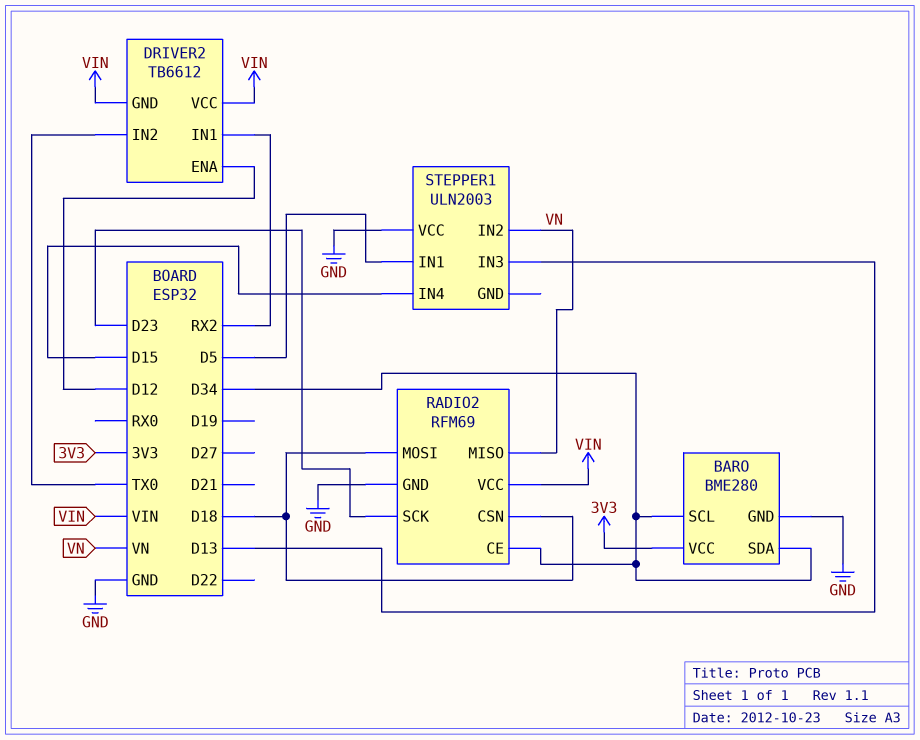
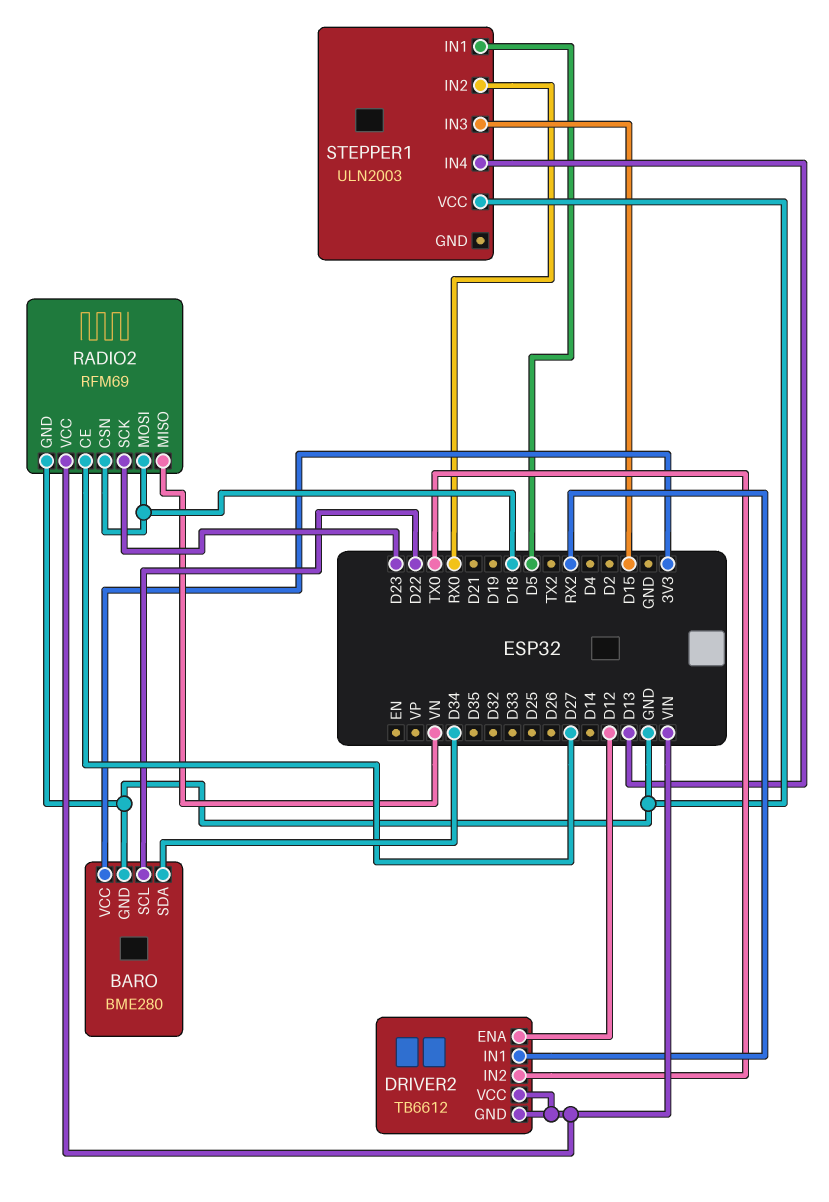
BARO pin SCL: D34 -> D22
RADIO2 pin CE: D34 -> D27
STEPPER1 pin IN2: VN -> RX0
STEPPER1 pin IN3: D13 -> D15
STEPPER1 pin IN4: D15 -> D13

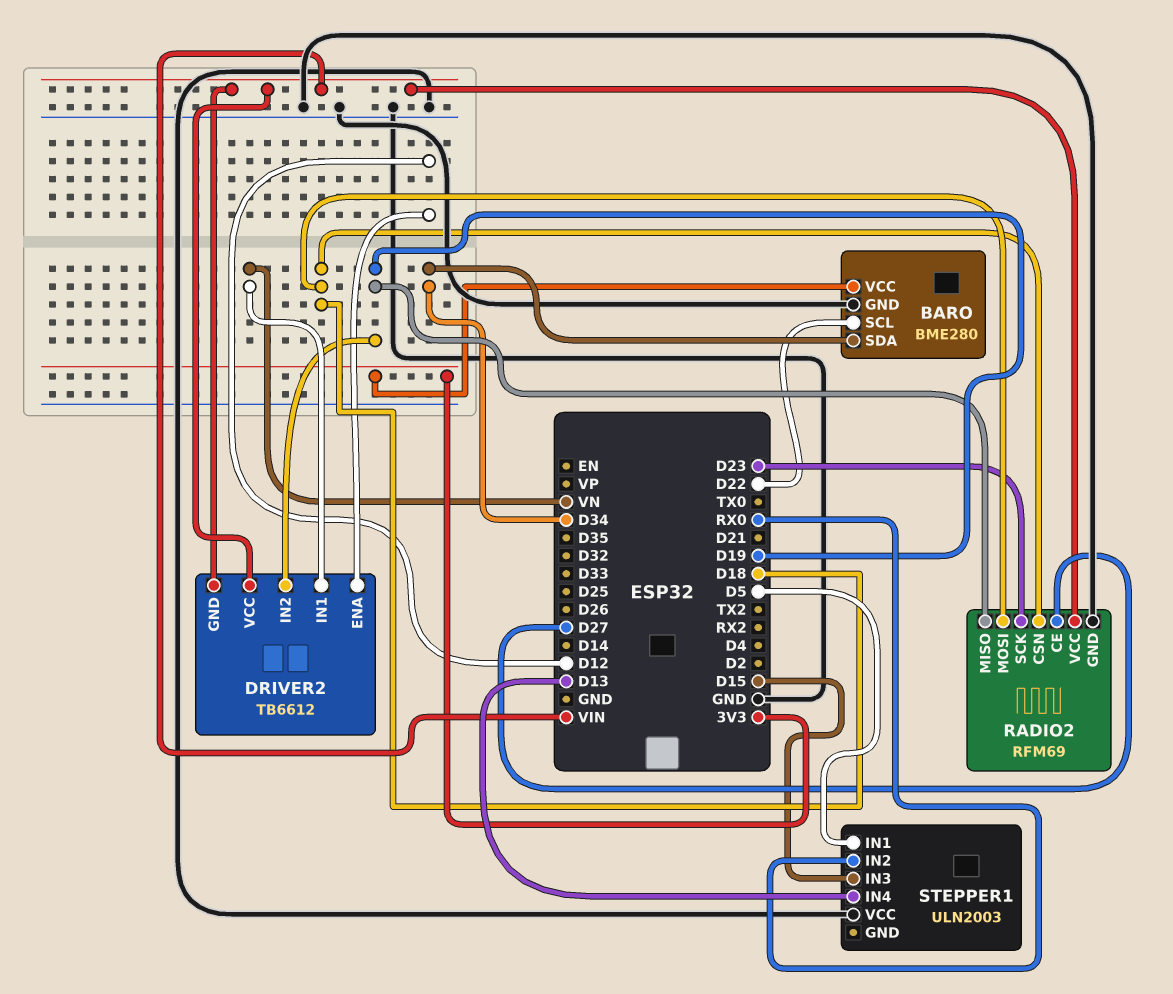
DRIVER2 pin IN1: RX2 -> VN
DRIVER2 pin IN2: TX0 -> D19
RADIO2 pin MISO: VN -> D19

